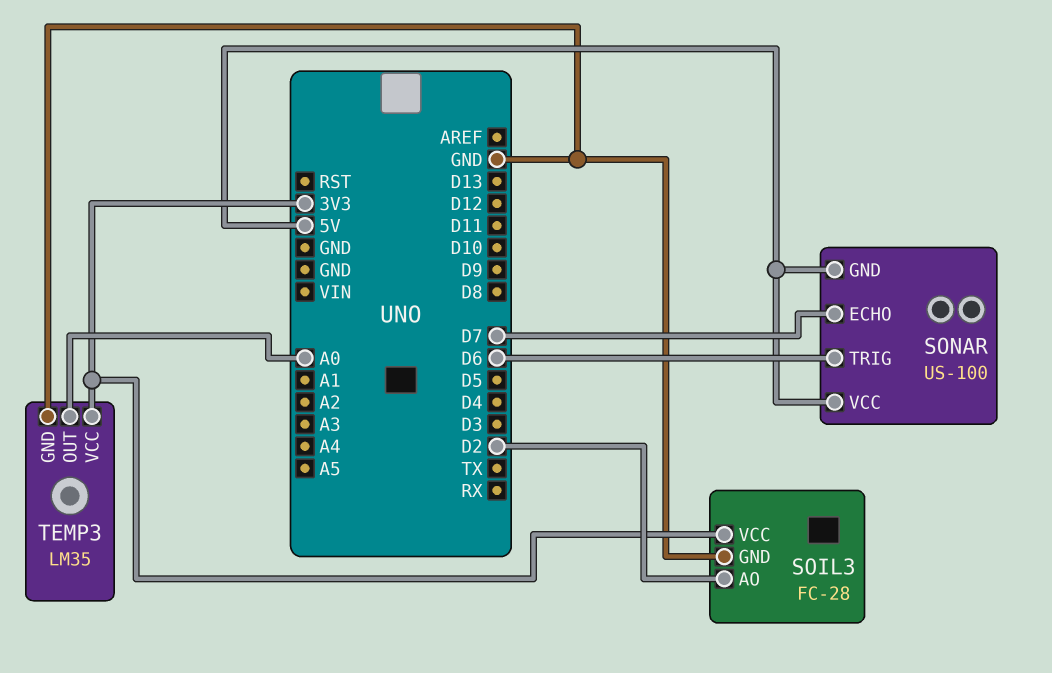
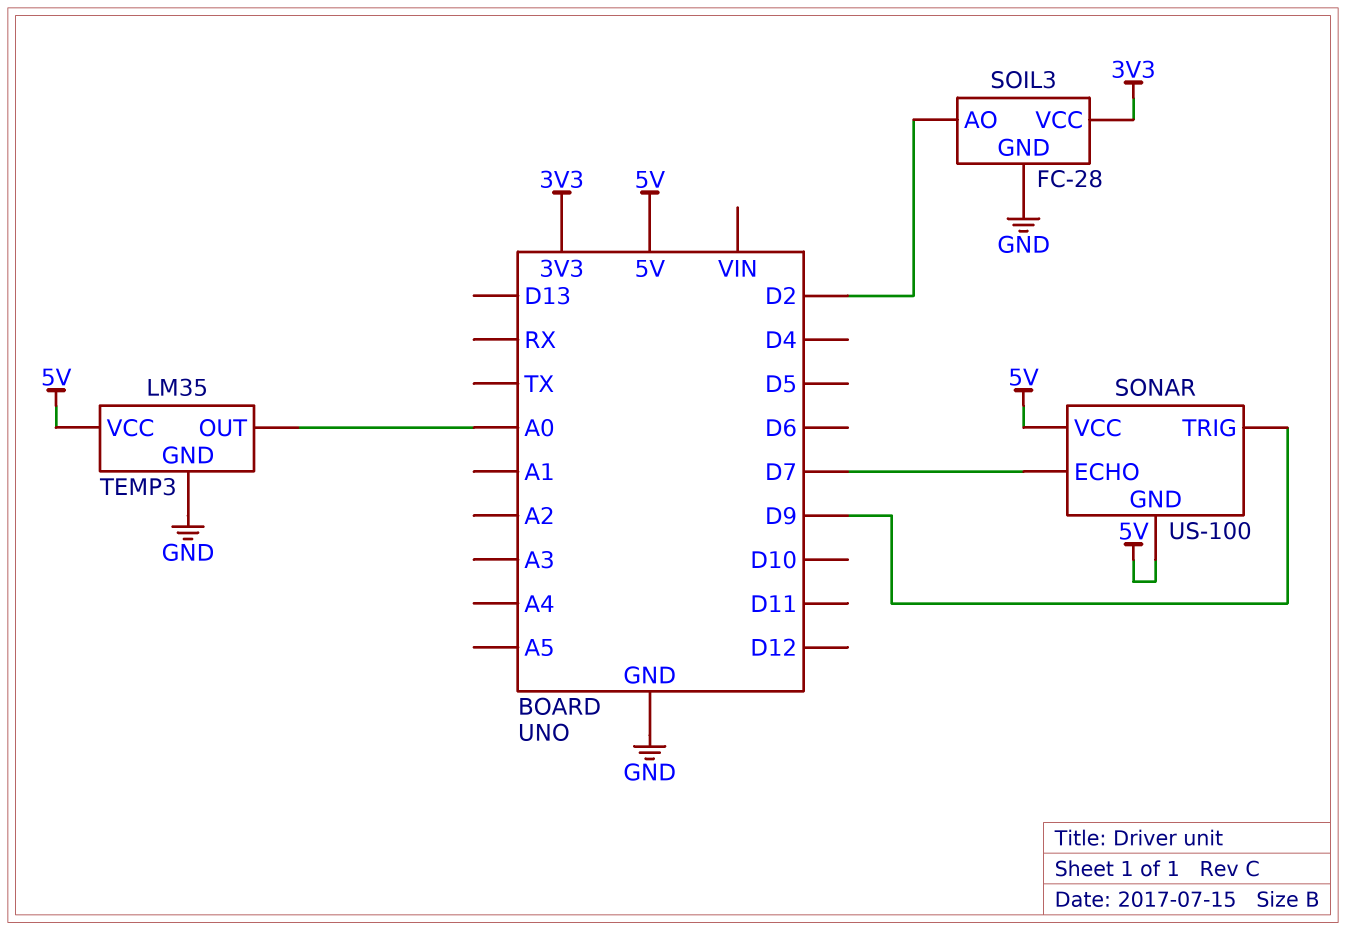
SONAR pin TRIG: D6 -> D9
TEMP3 pin VCC: 3V3 -> 5V

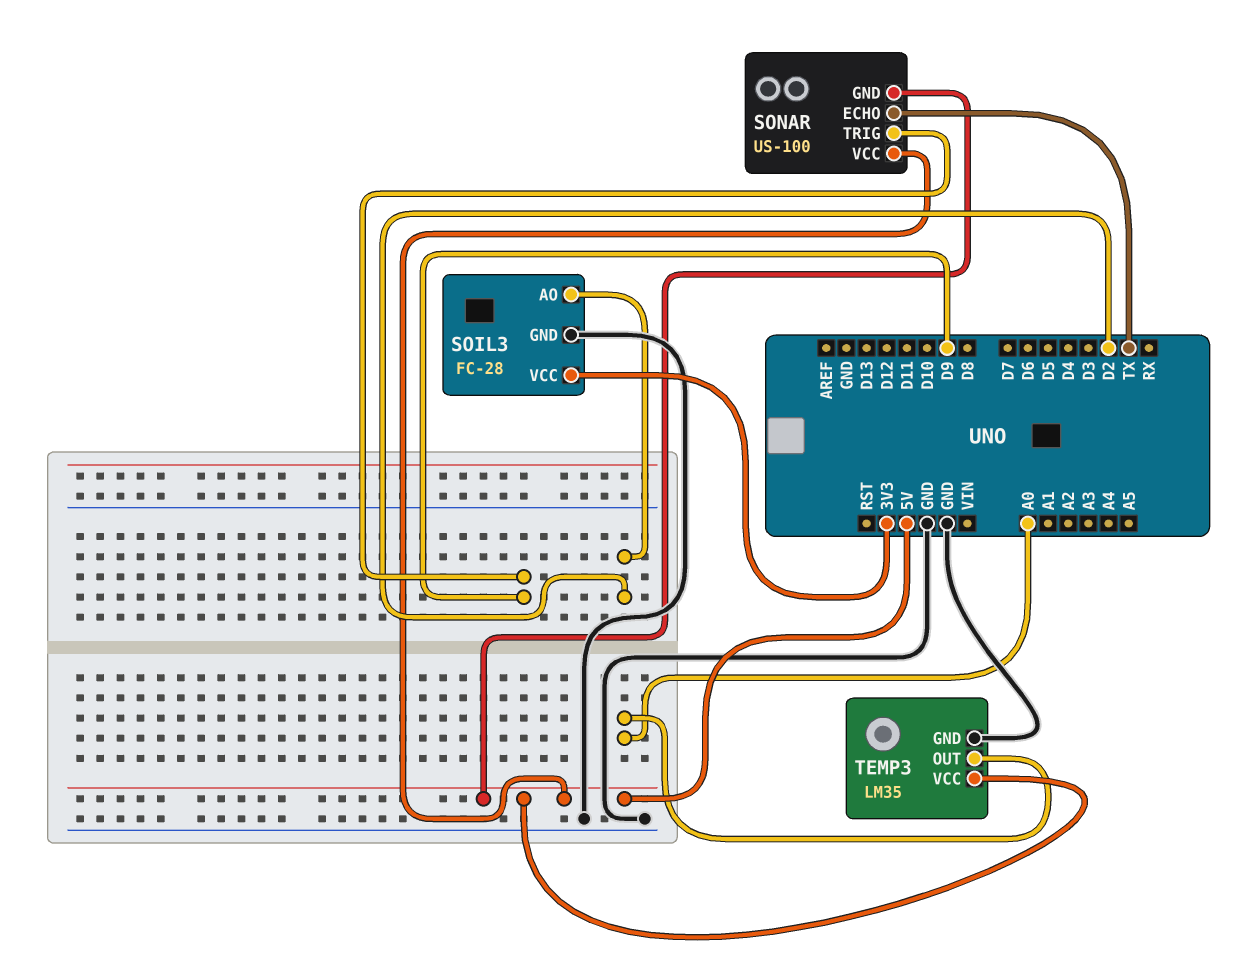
SONAR pin ECHO: D7 -> TX

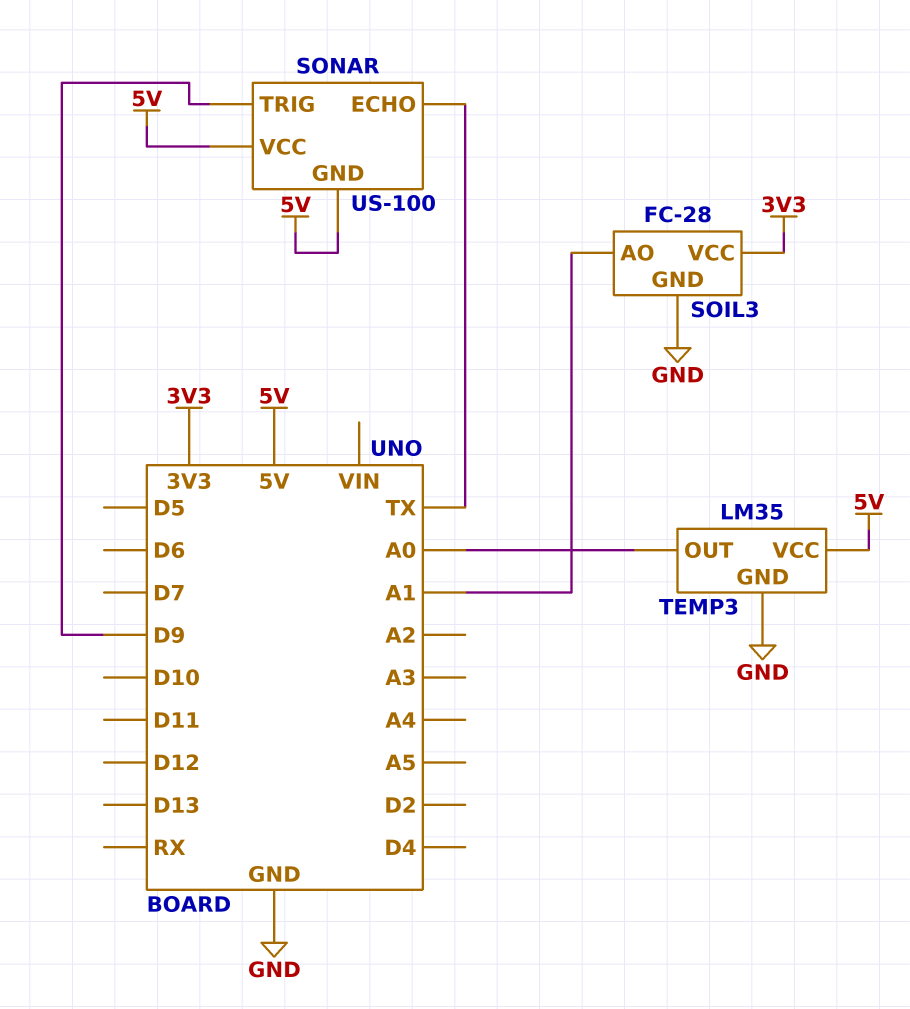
SOIL3 pin AO: D2 -> A1

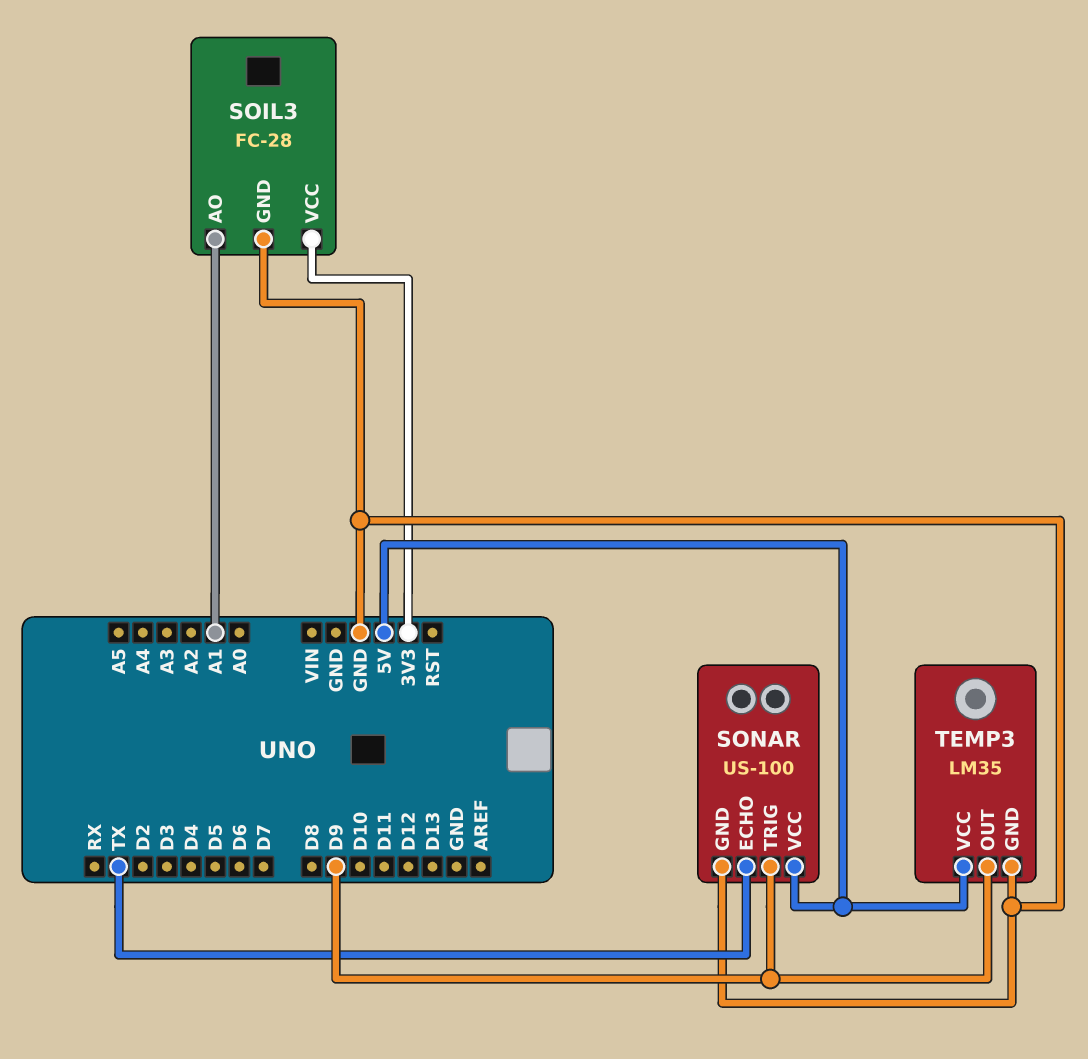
SONAR pin GND: 5V -> GND
TEMP3 pin OUT: A0 -> D9

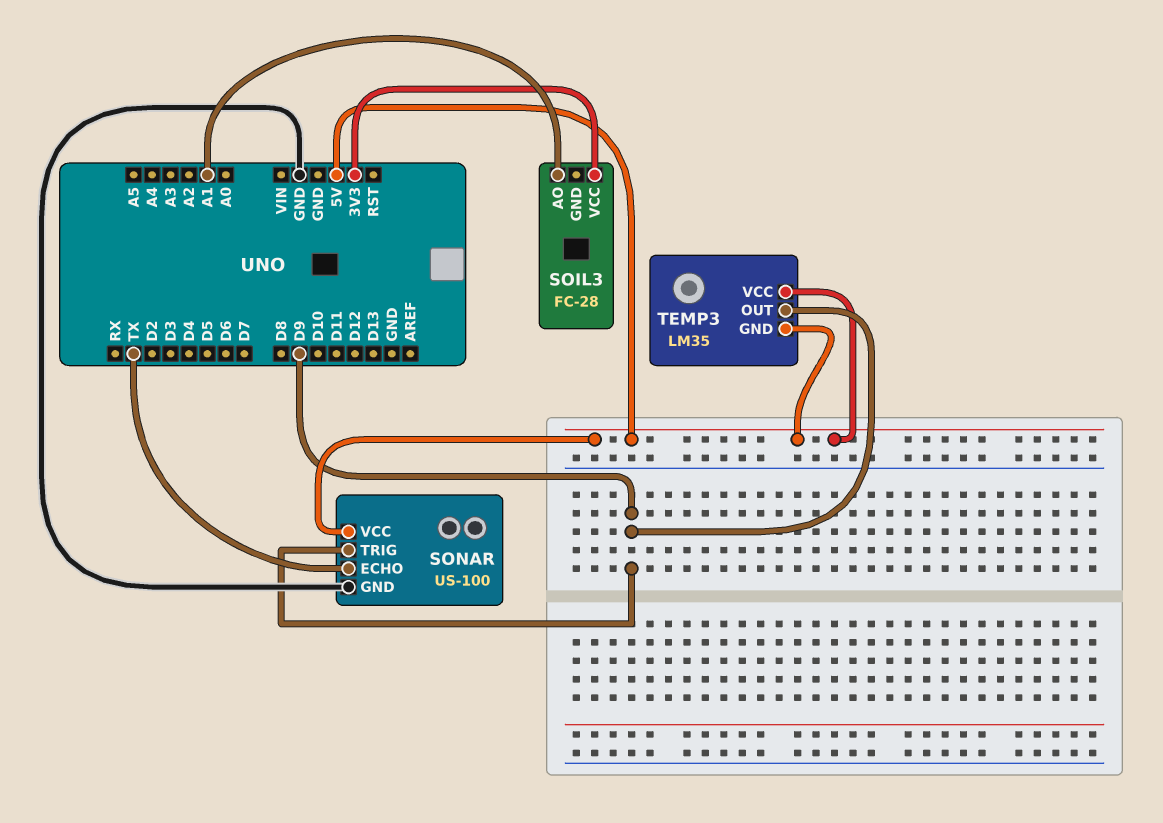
SOIL3 pin GND: GND -> none
TEMP3 pin GND: GND -> 5V

